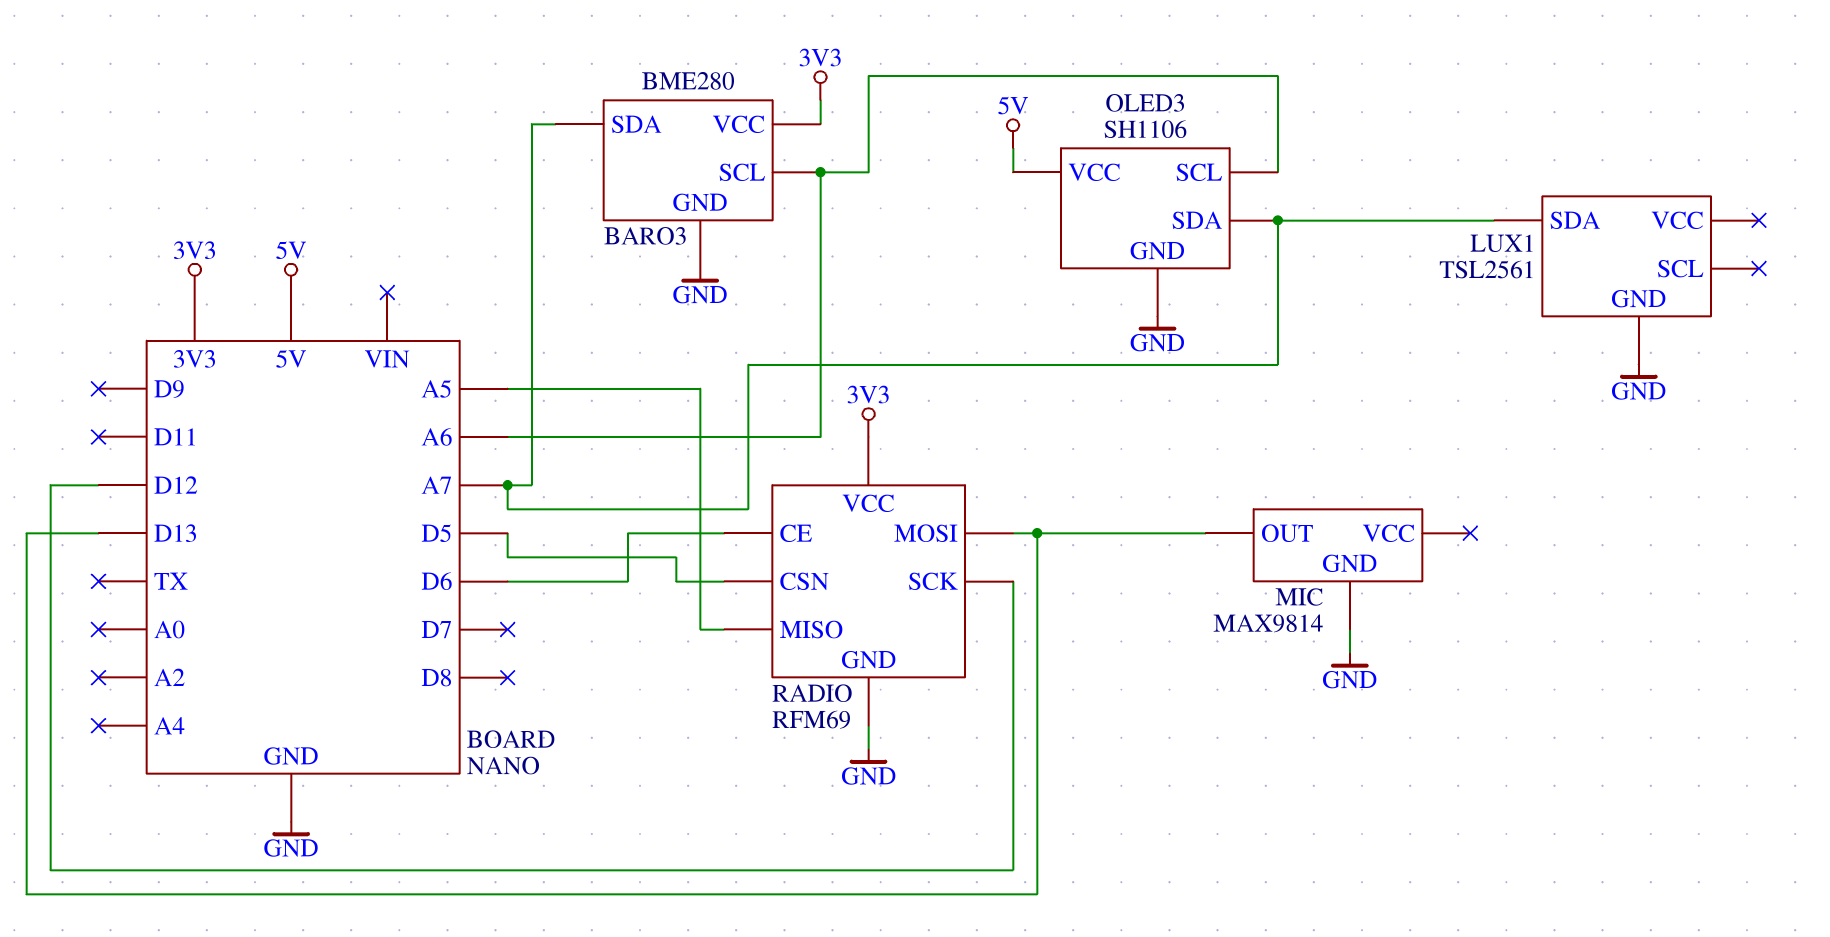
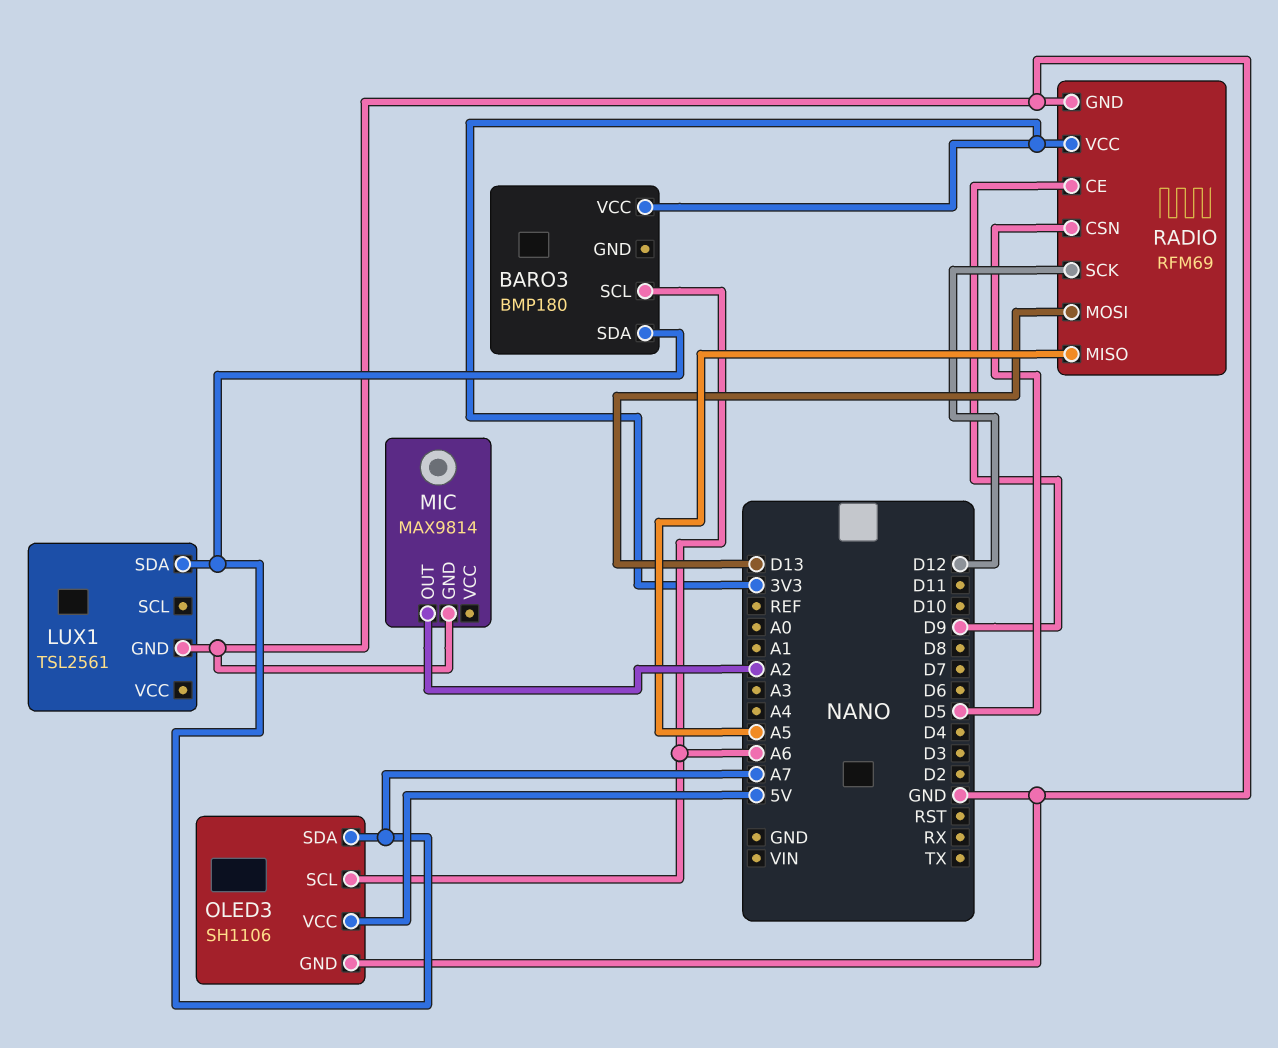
BARO3: BME280 -> BMP180
BARO3 pin GND: GND -> none
MIC pin OUT: D13 -> A2
RADIO pin CE: D6 -> D9

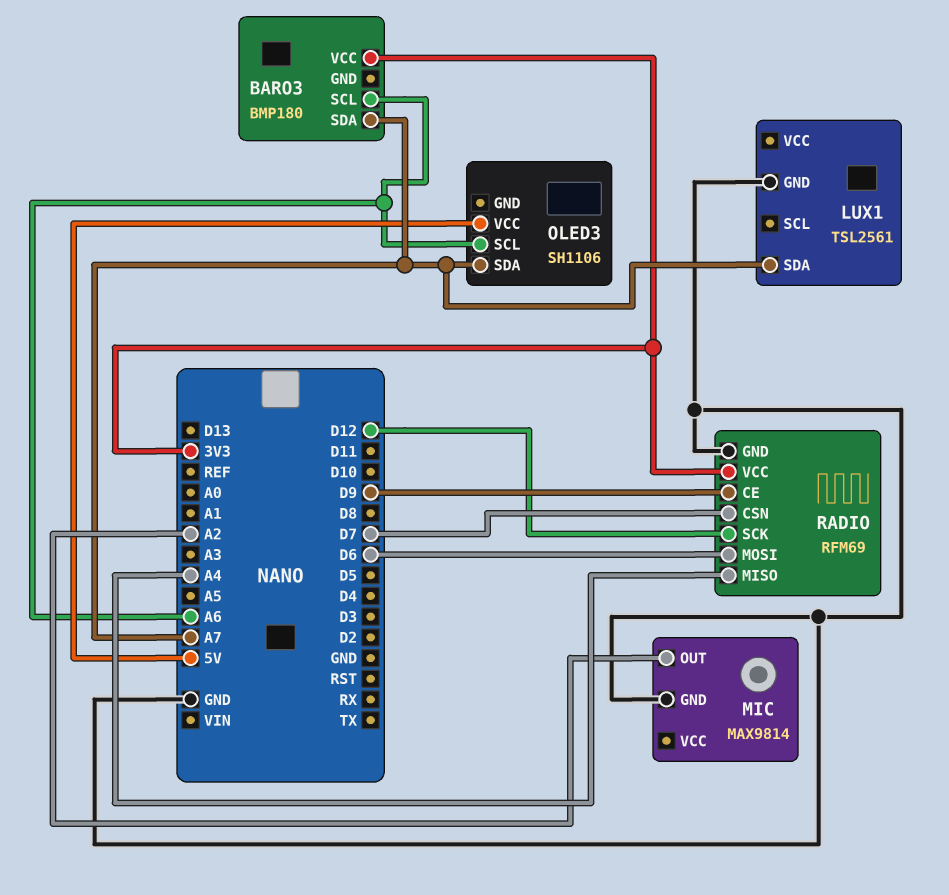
OLED3 pin GND: GND -> none
RADIO pin CSN: D5 -> D7
RADIO pin MISO: A5 -> A4
RADIO pin MOSI: D13 -> D6

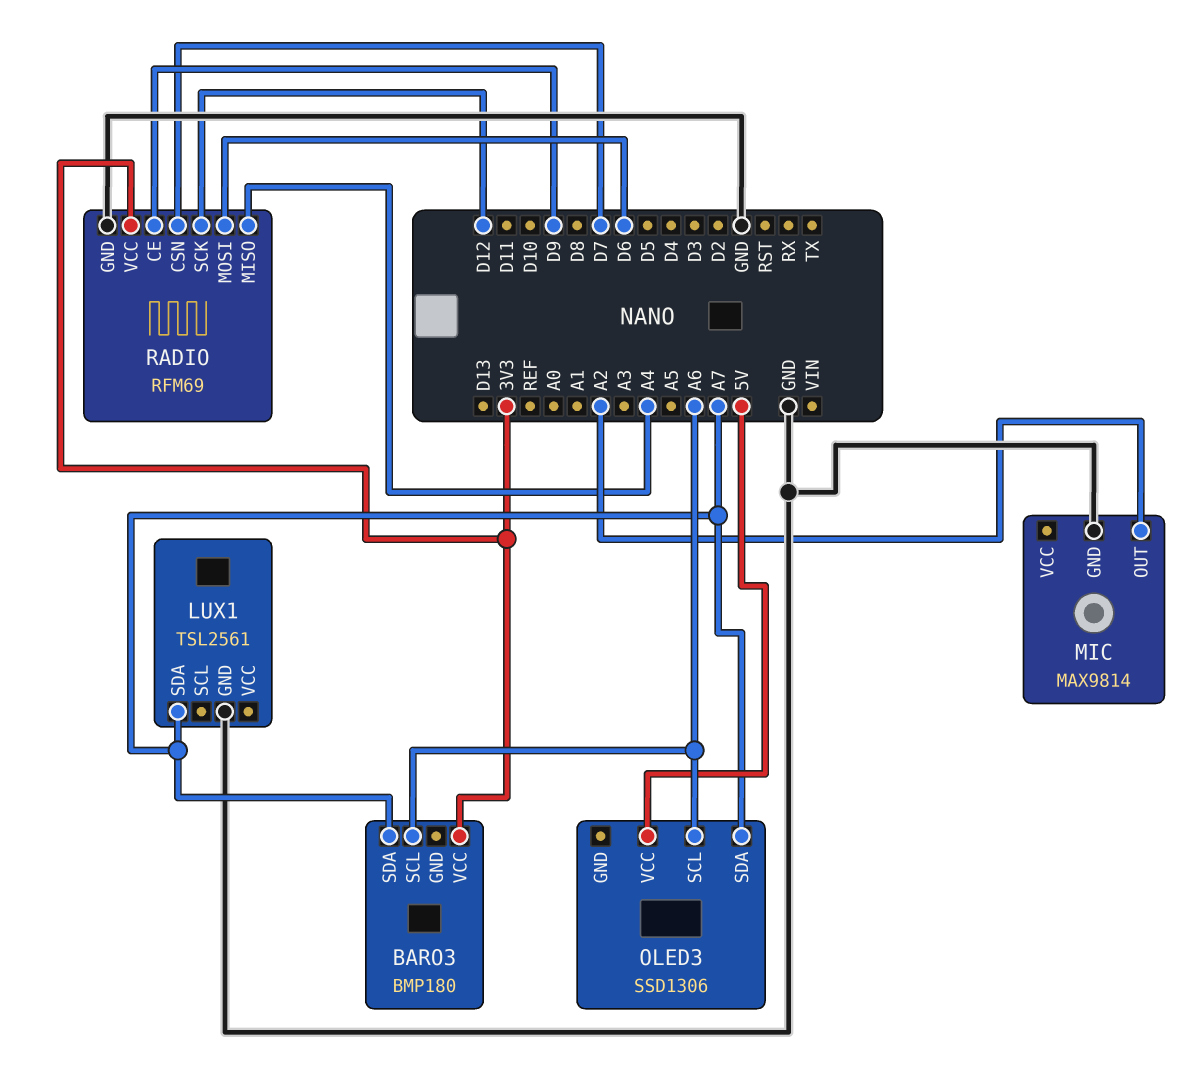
OLED3: SH1106 -> SSD1306

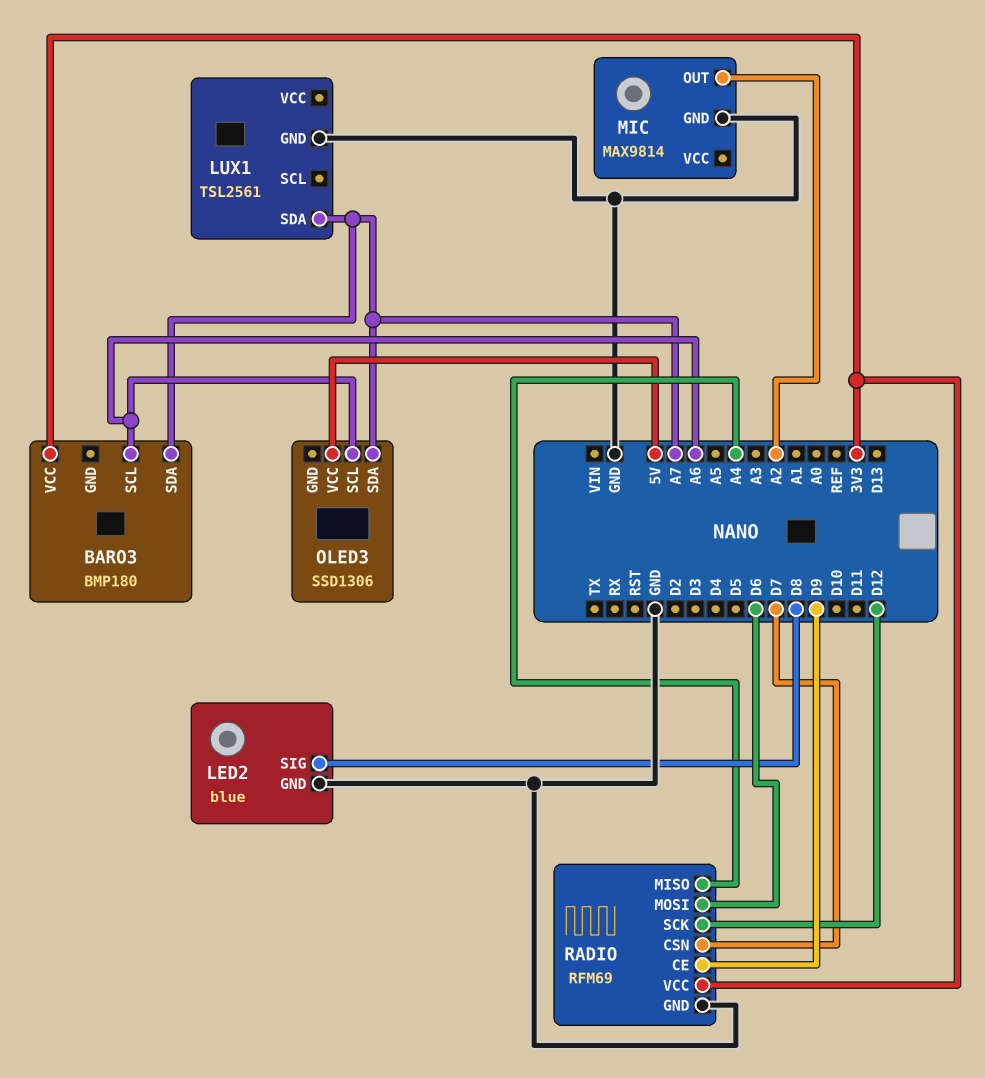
LED2: none -> blue
LED2 pin GND: none -> GND
LED2 pin SIG: none -> D8

